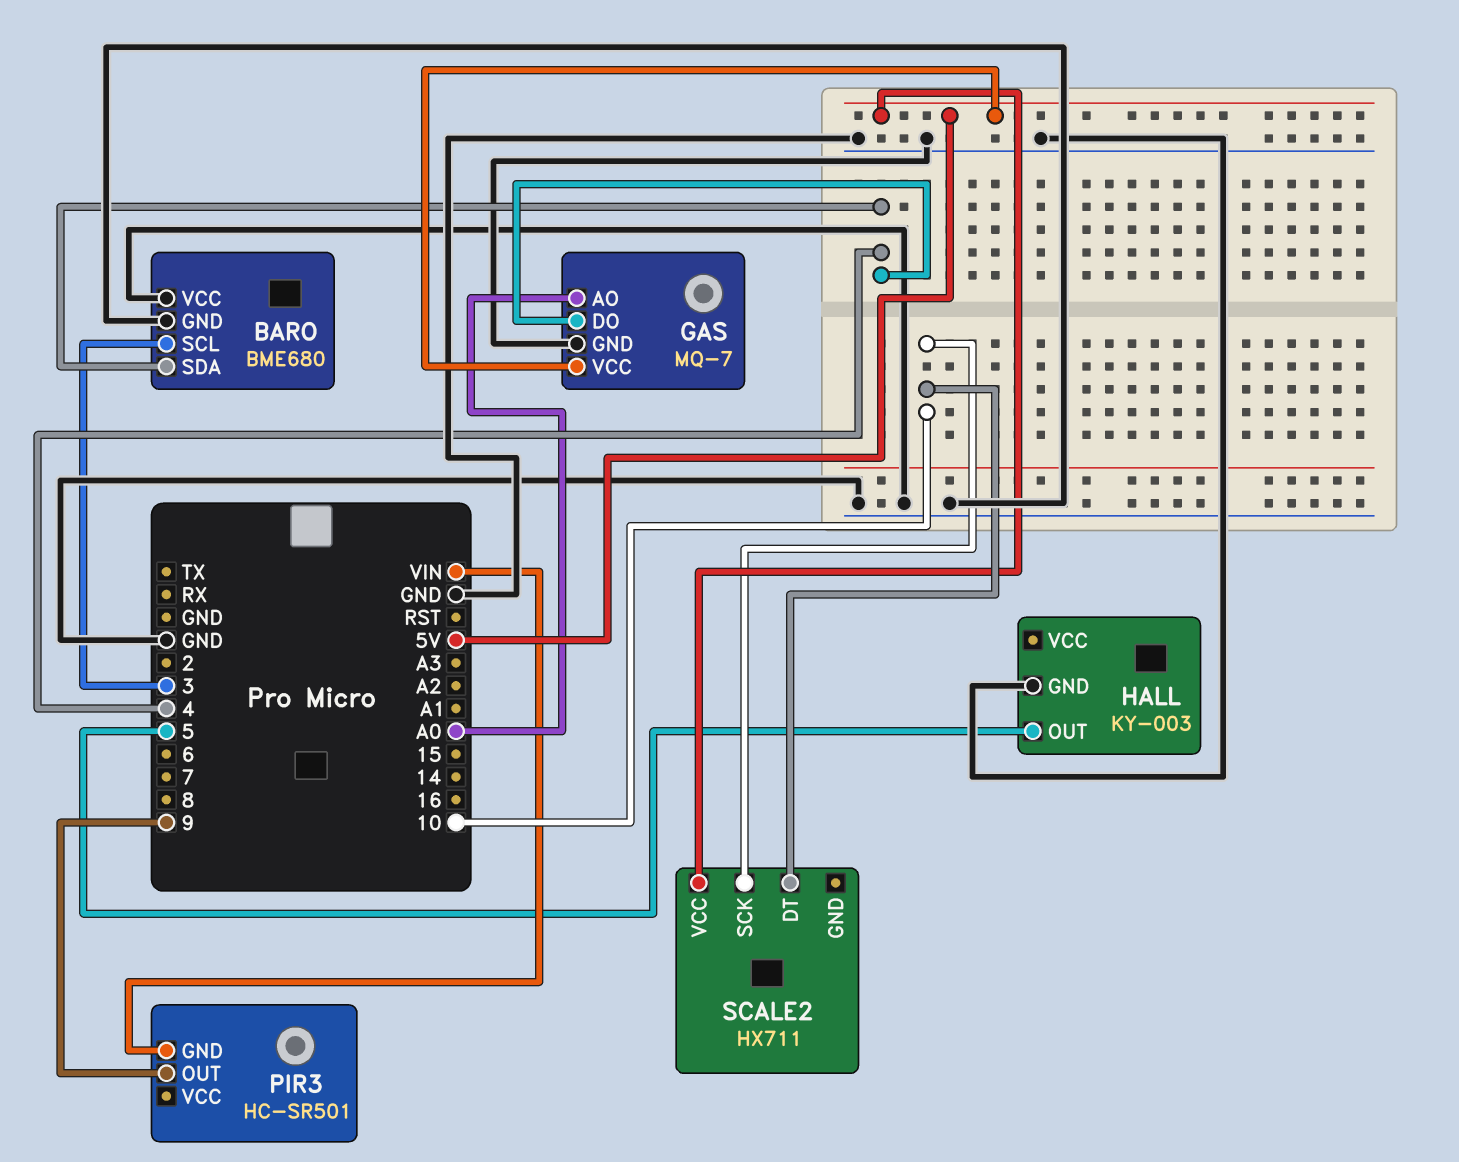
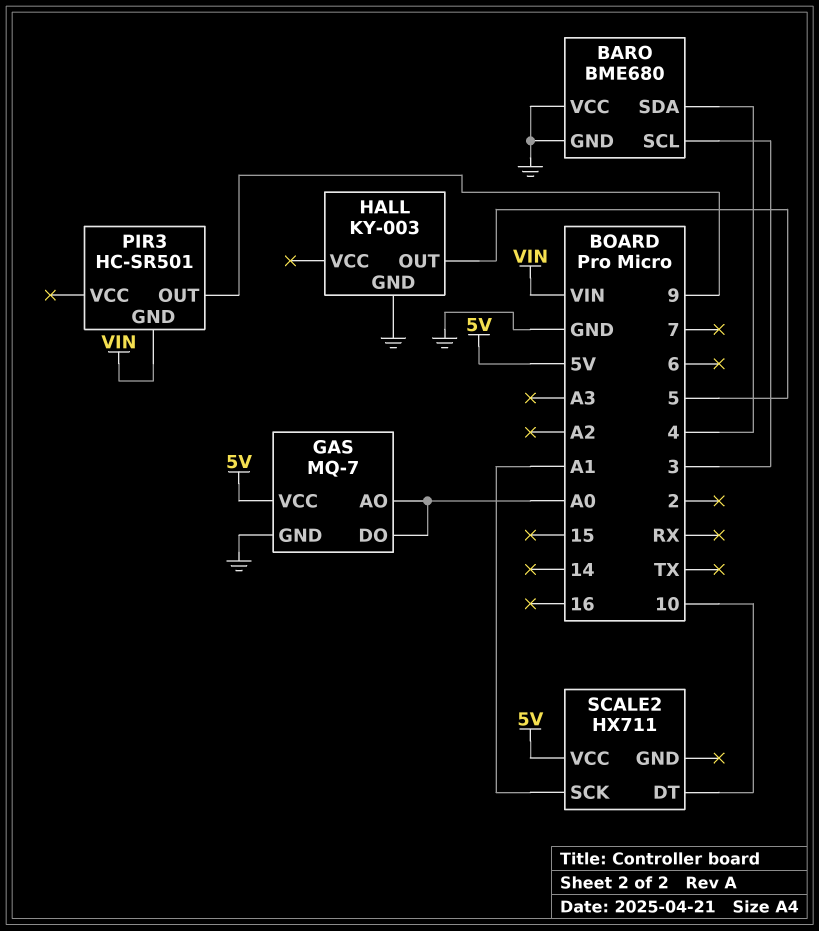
GAS pin DO: 4 -> A0
SCALE2 pin SCK: 10 -> A1

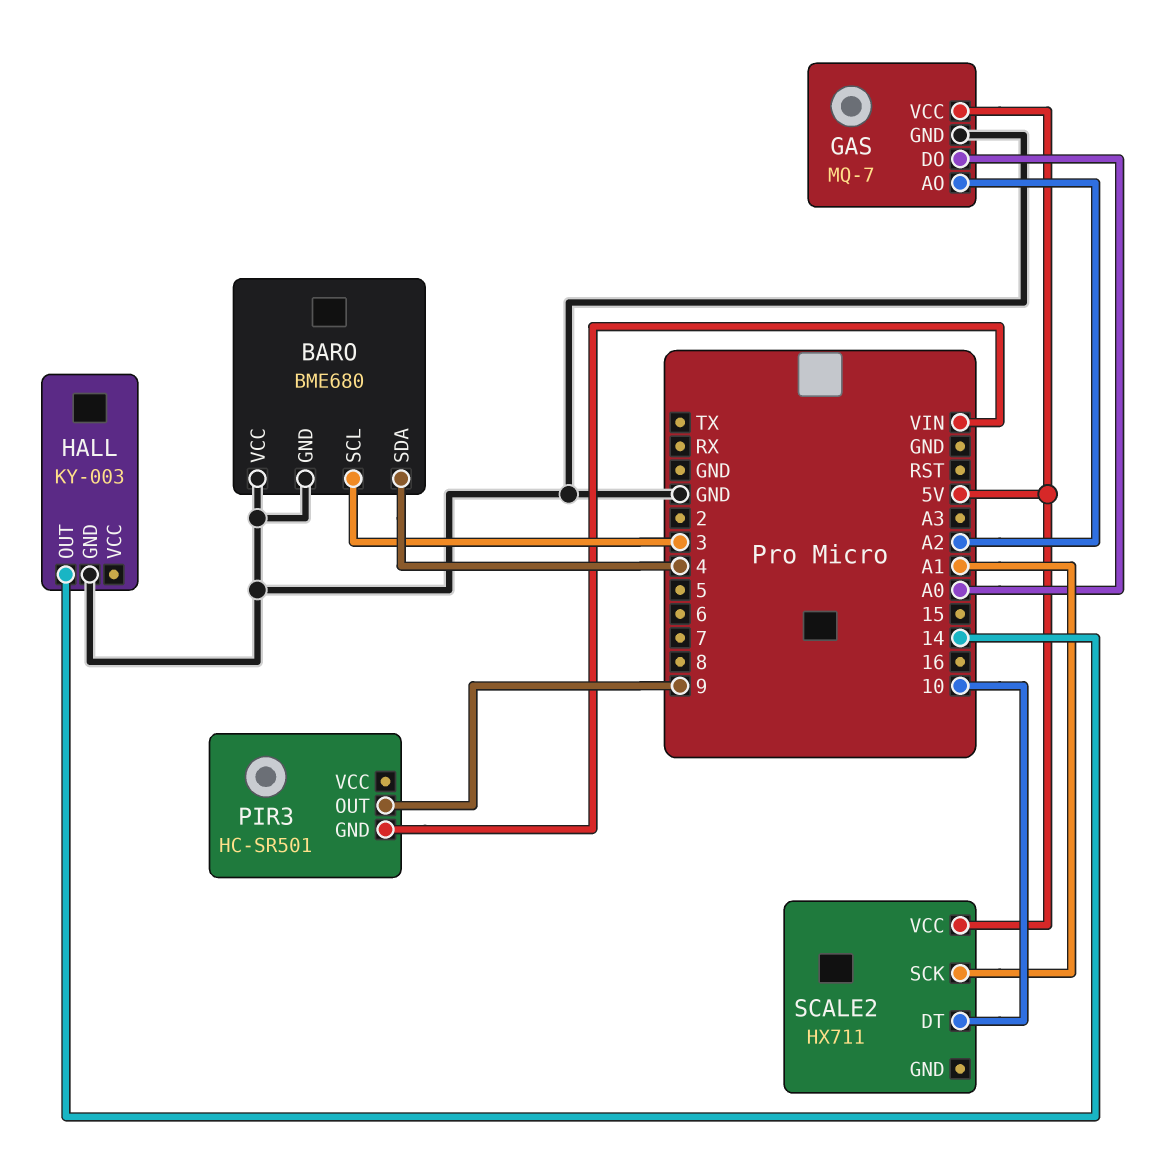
GAS pin AO: A0 -> A2
HALL pin OUT: 5 -> 14

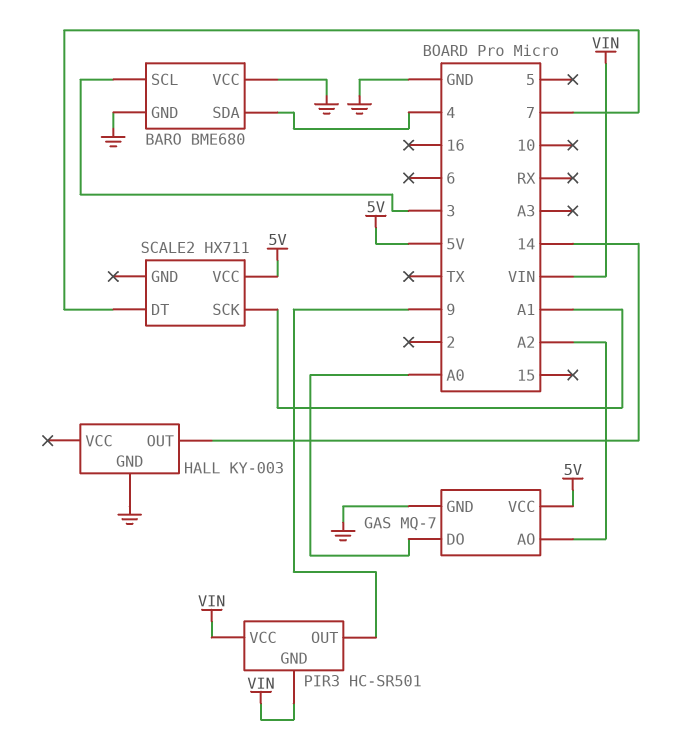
PIR3 pin VCC: none -> VIN
SCALE2 pin DT: 10 -> 7

